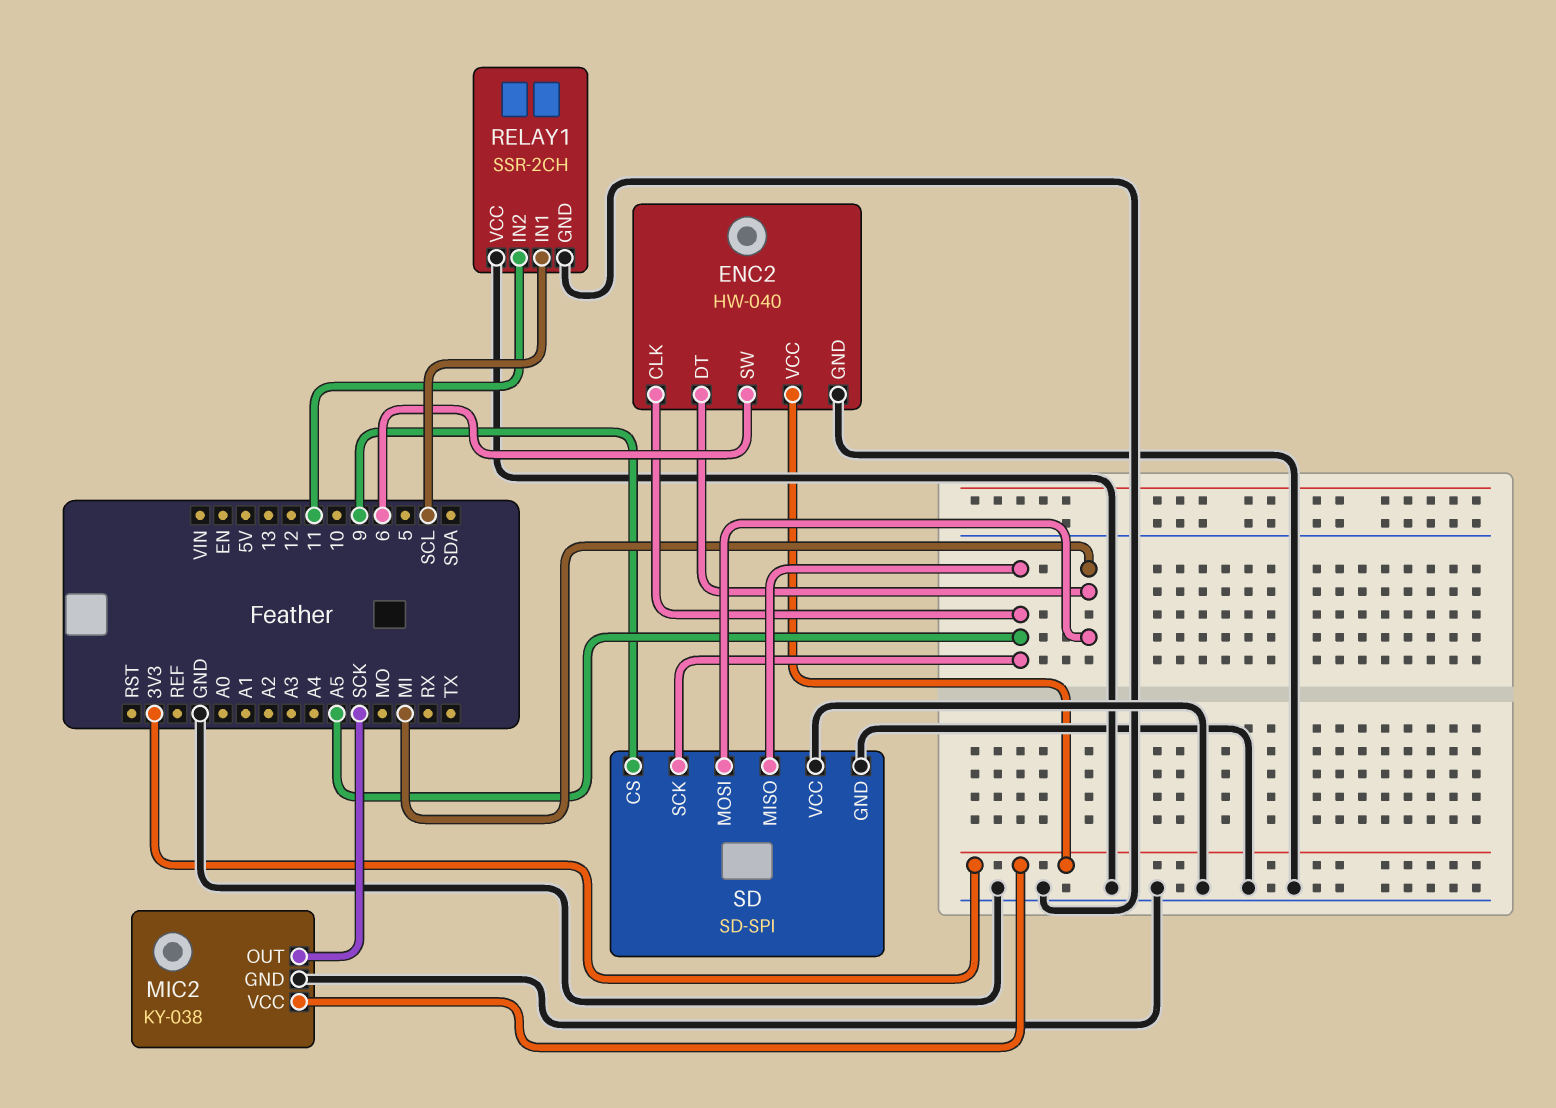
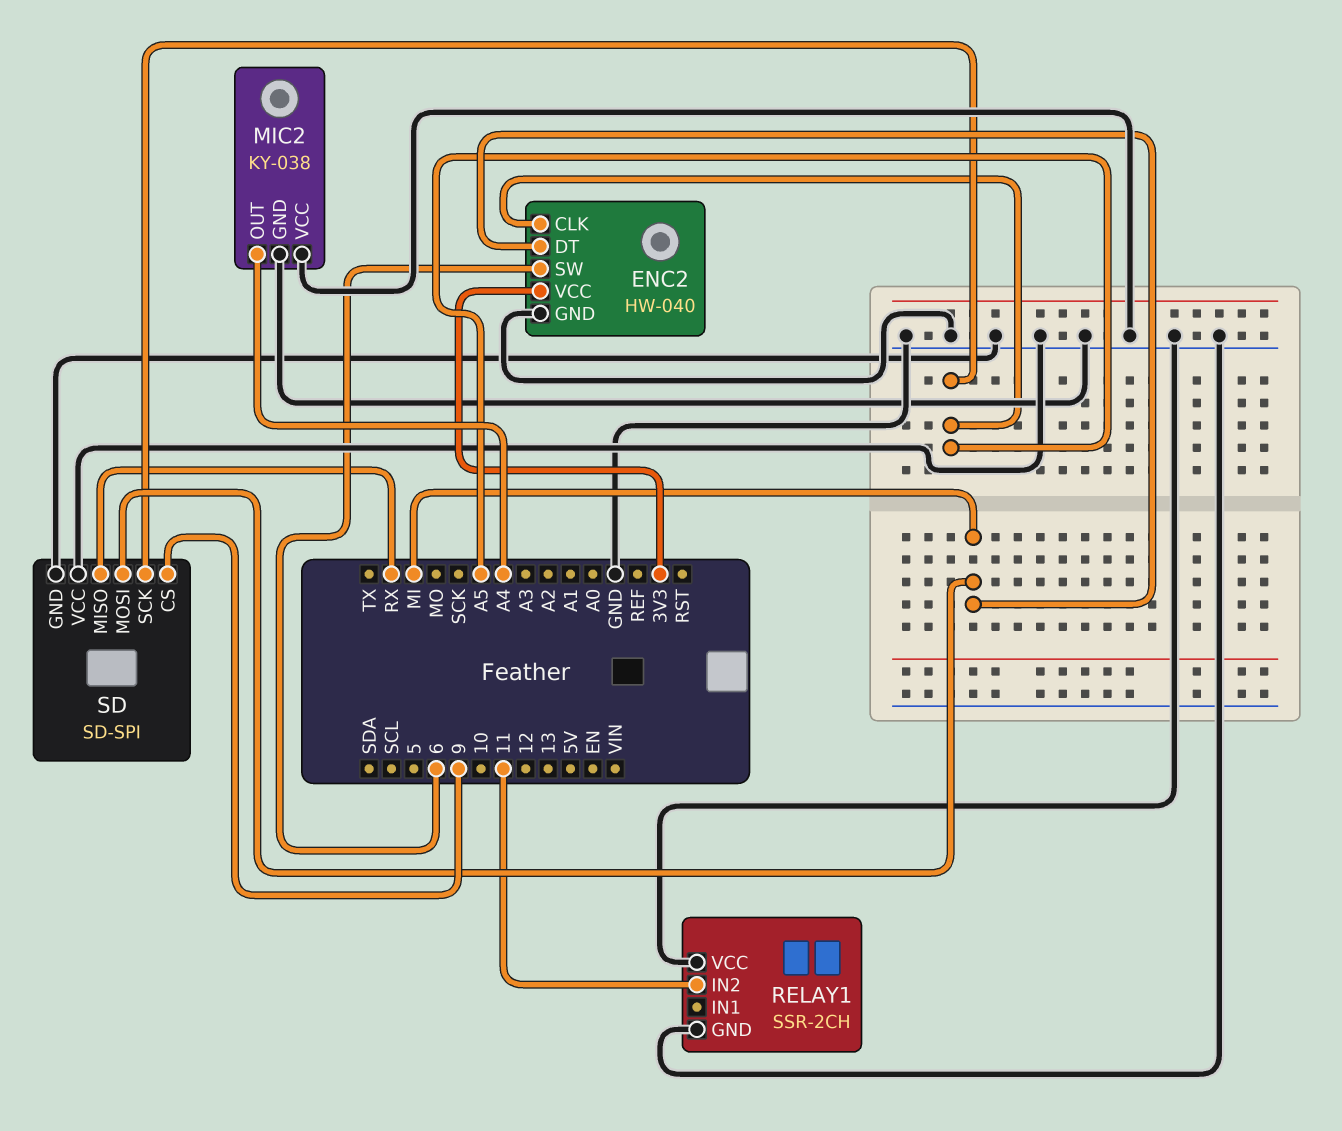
MIC2 pin OUT: SCK -> A4
MIC2 pin VCC: 3V3 -> GND
RELAY1 pin IN1: SCL -> none
SD pin MISO: A5 -> RX

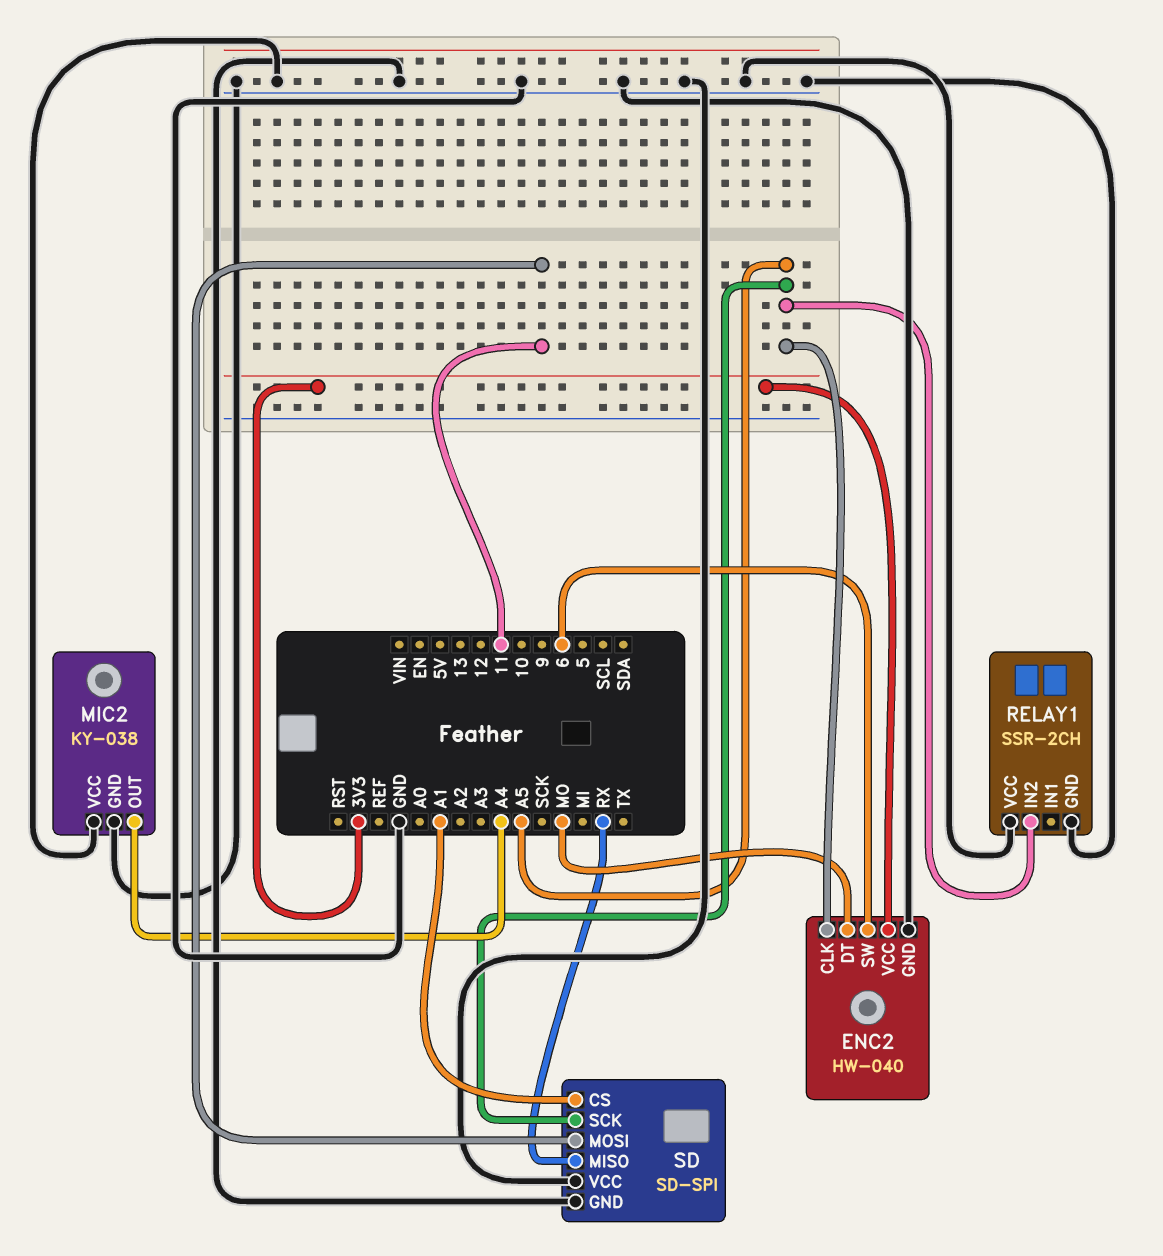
ENC2 pin DT: MI -> MO
RELAY1 pin IN2: 11 -> A5
SD pin CS: 9 -> A1
SD pin MOSI: MI -> 11

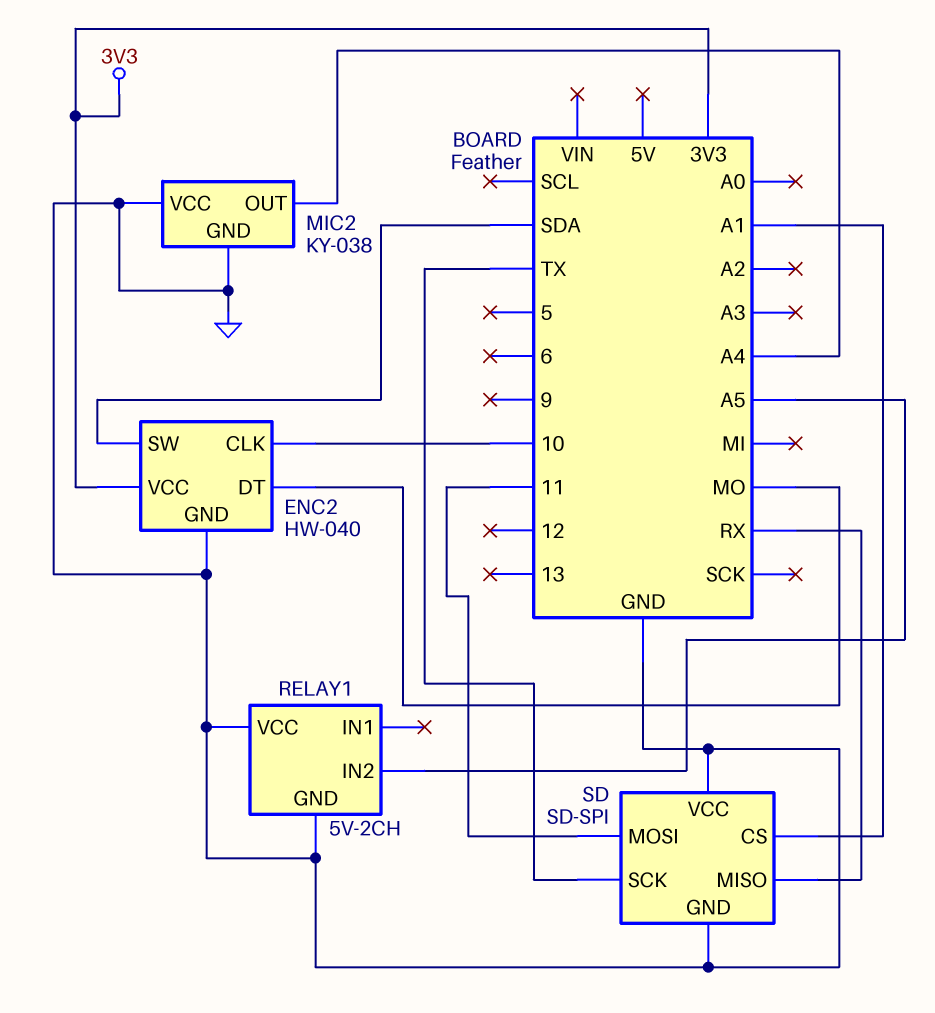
ENC2 pin CLK: A5 -> 10
ENC2 pin SW: 6 -> SDA
RELAY1: SSR-2CH -> 5V-2CH
SD pin SCK: A5 -> TX

